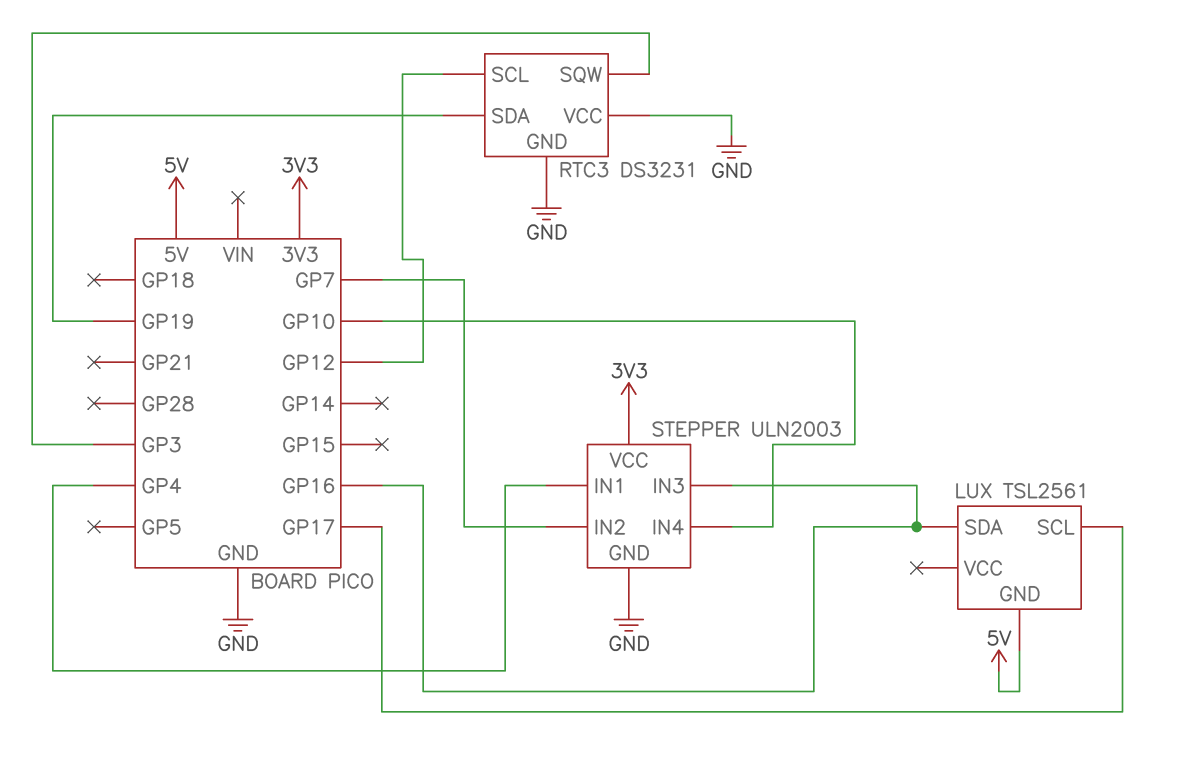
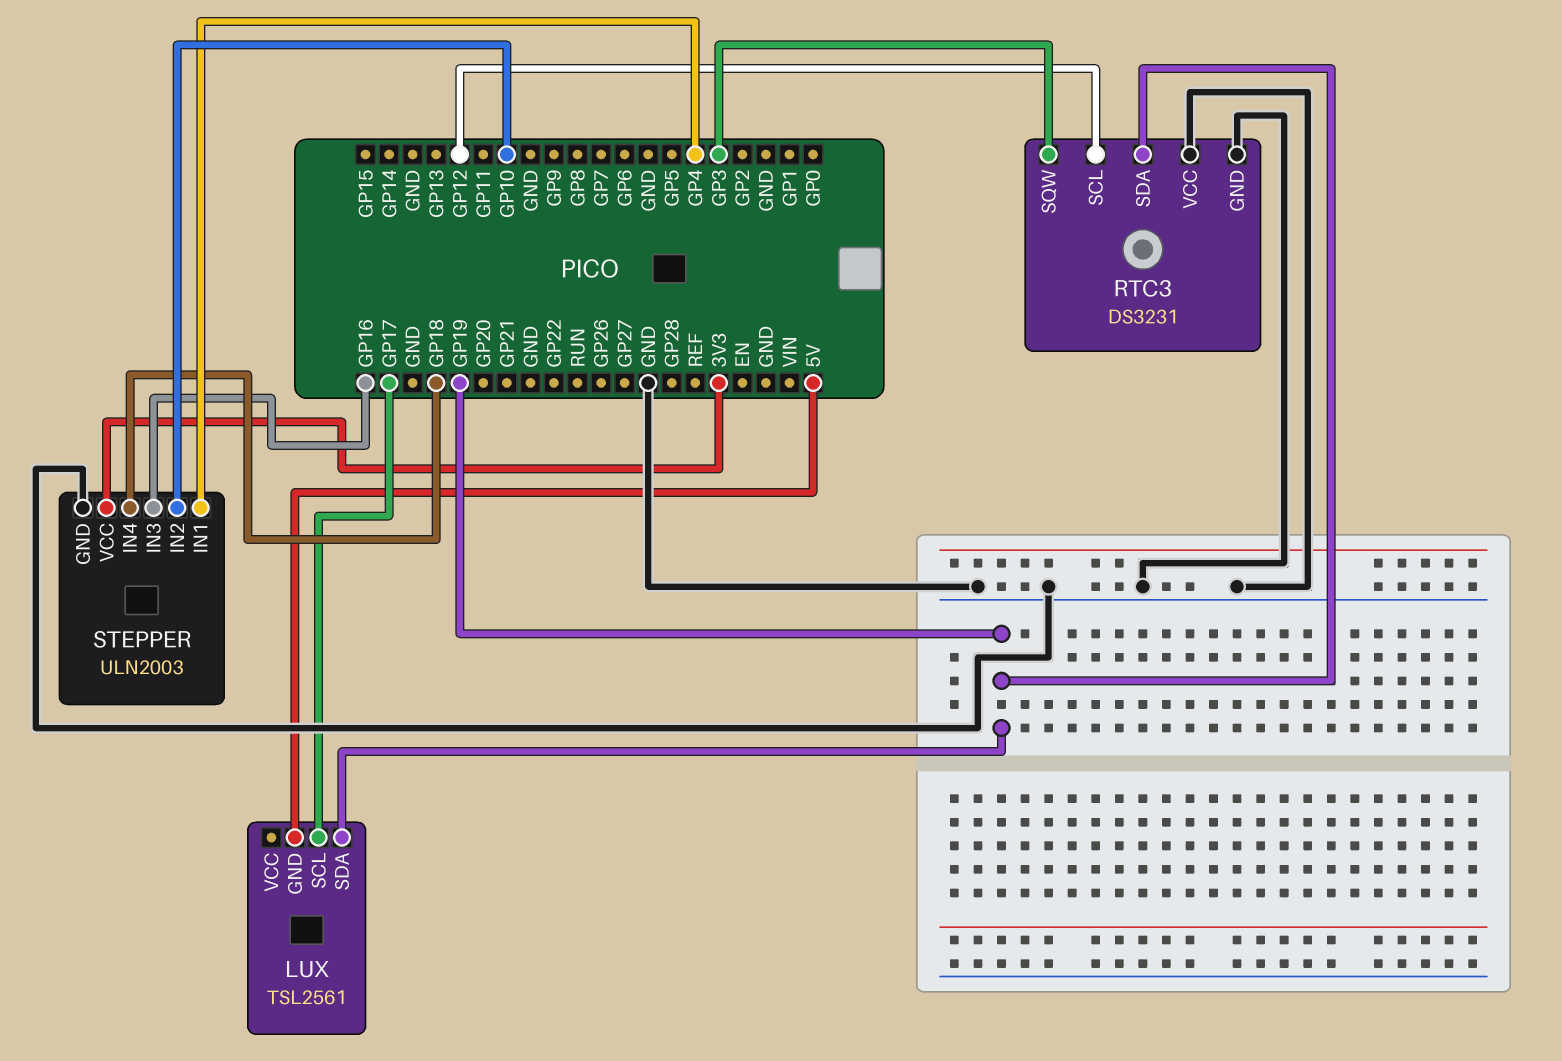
LUX pin SDA: GP16 -> GP19
STEPPER pin IN2: GP7 -> GP10
STEPPER pin IN4: GP10 -> GP18

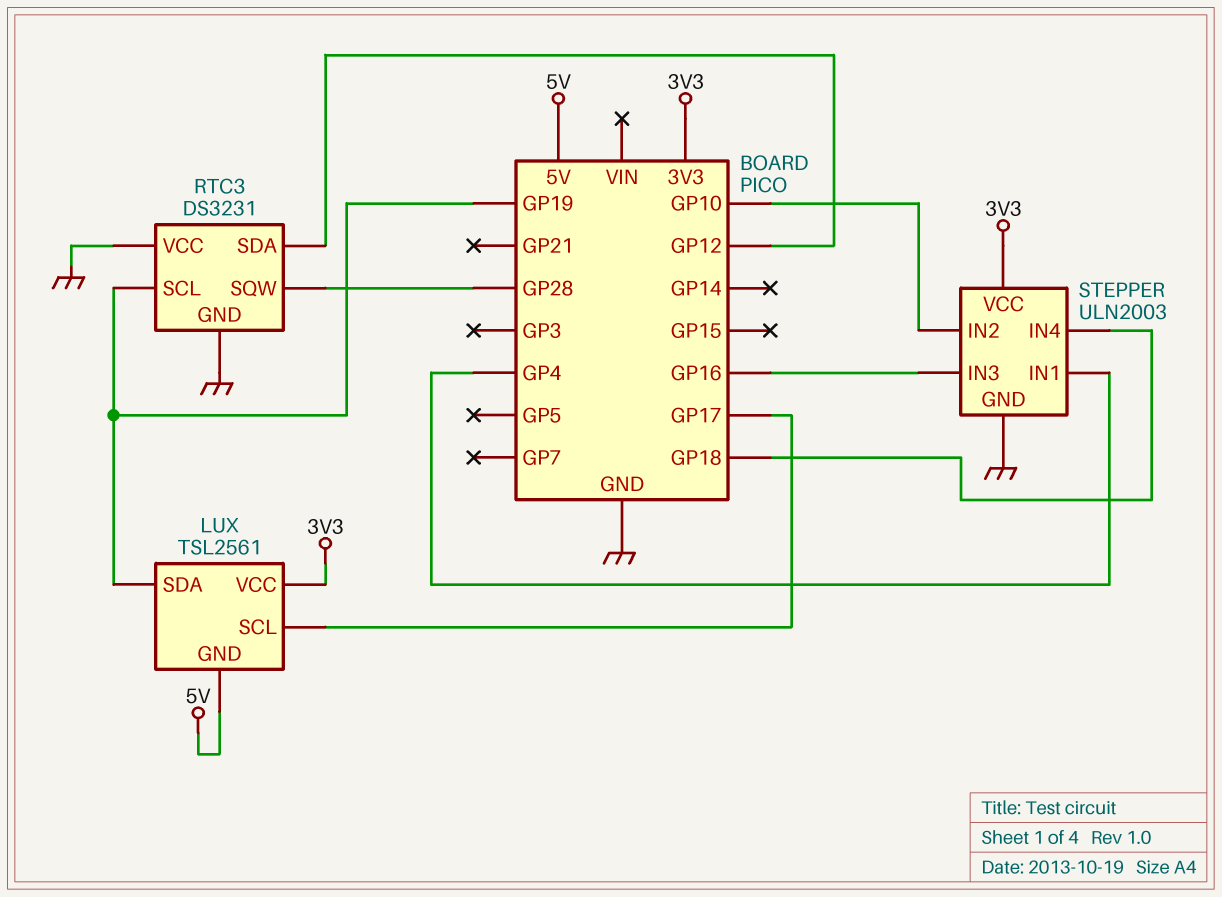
LUX pin VCC: none -> 3V3
RTC3 pin SCL: GP12 -> GP19
RTC3 pin SDA: GP19 -> GP12
RTC3 pin SQW: GP3 -> GP28

